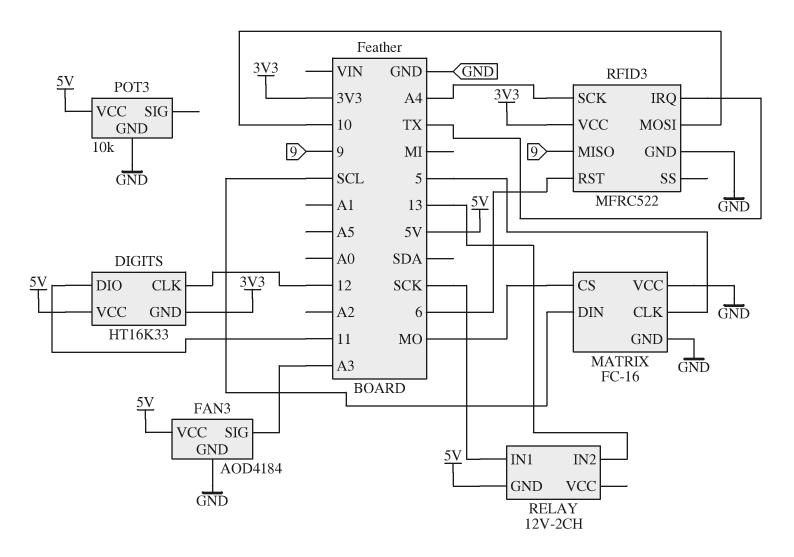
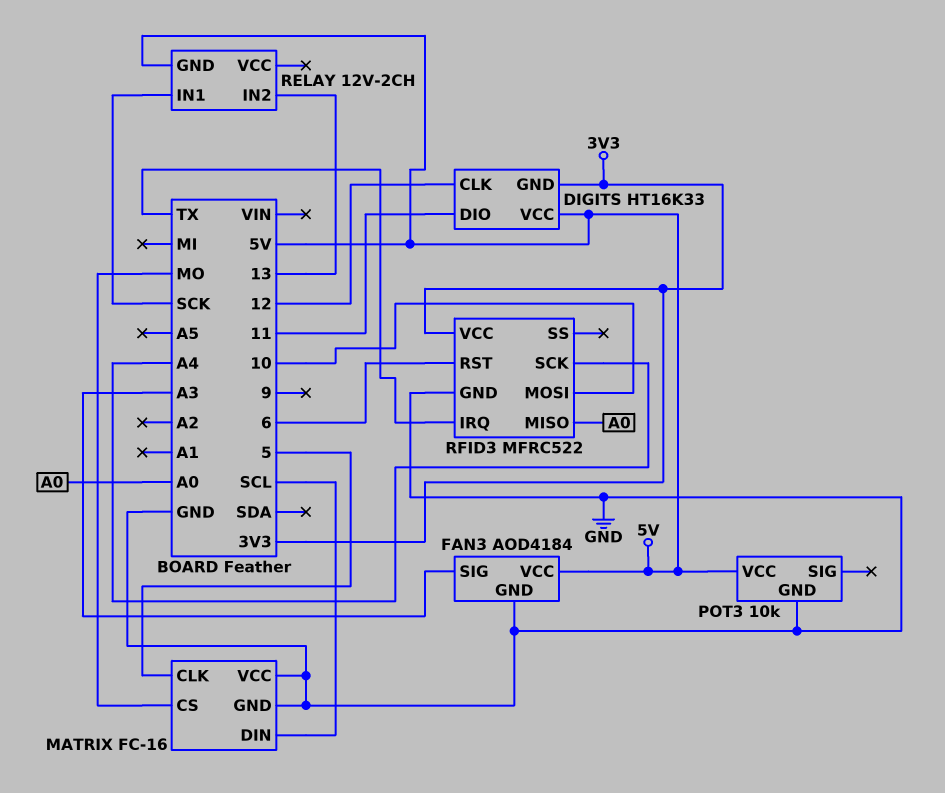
RFID3 pin MISO: 9 -> A0

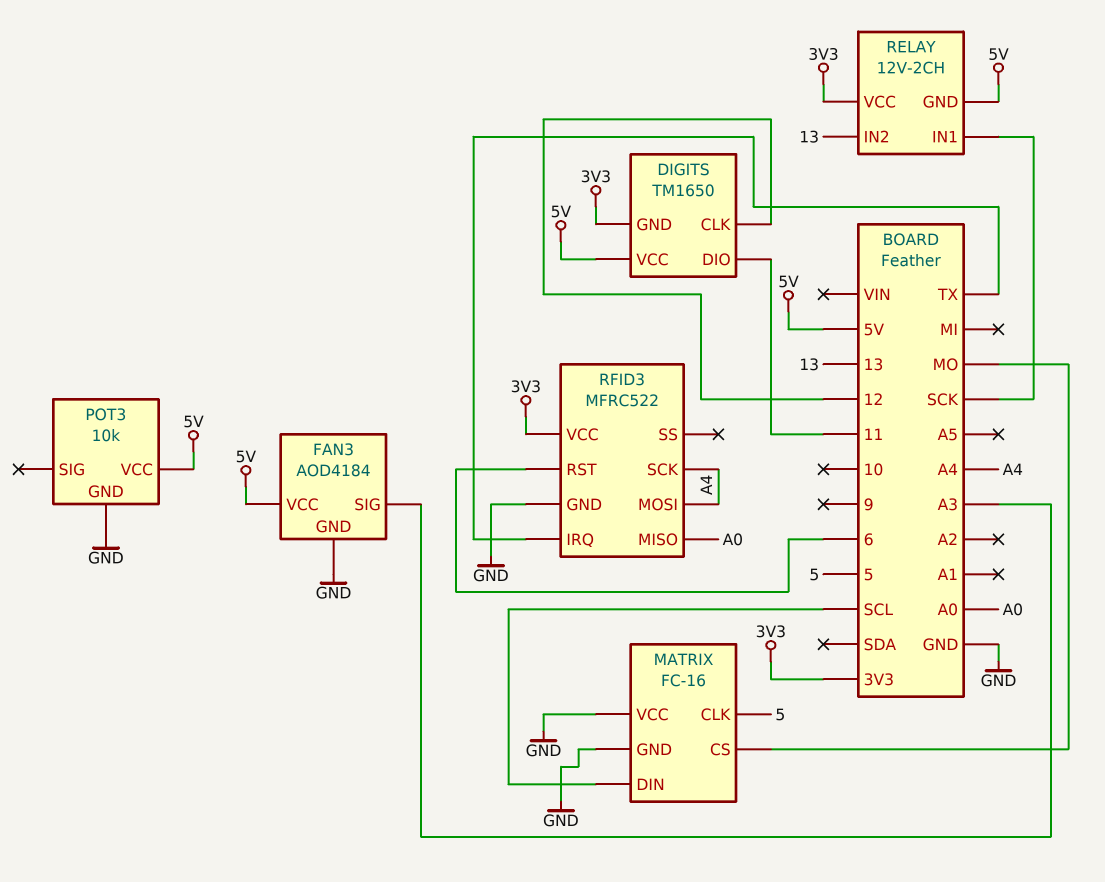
DIGITS: HT16K33 -> TM1650
RELAY pin VCC: none -> 3V3
RFID3 pin MOSI: 10 -> A4

